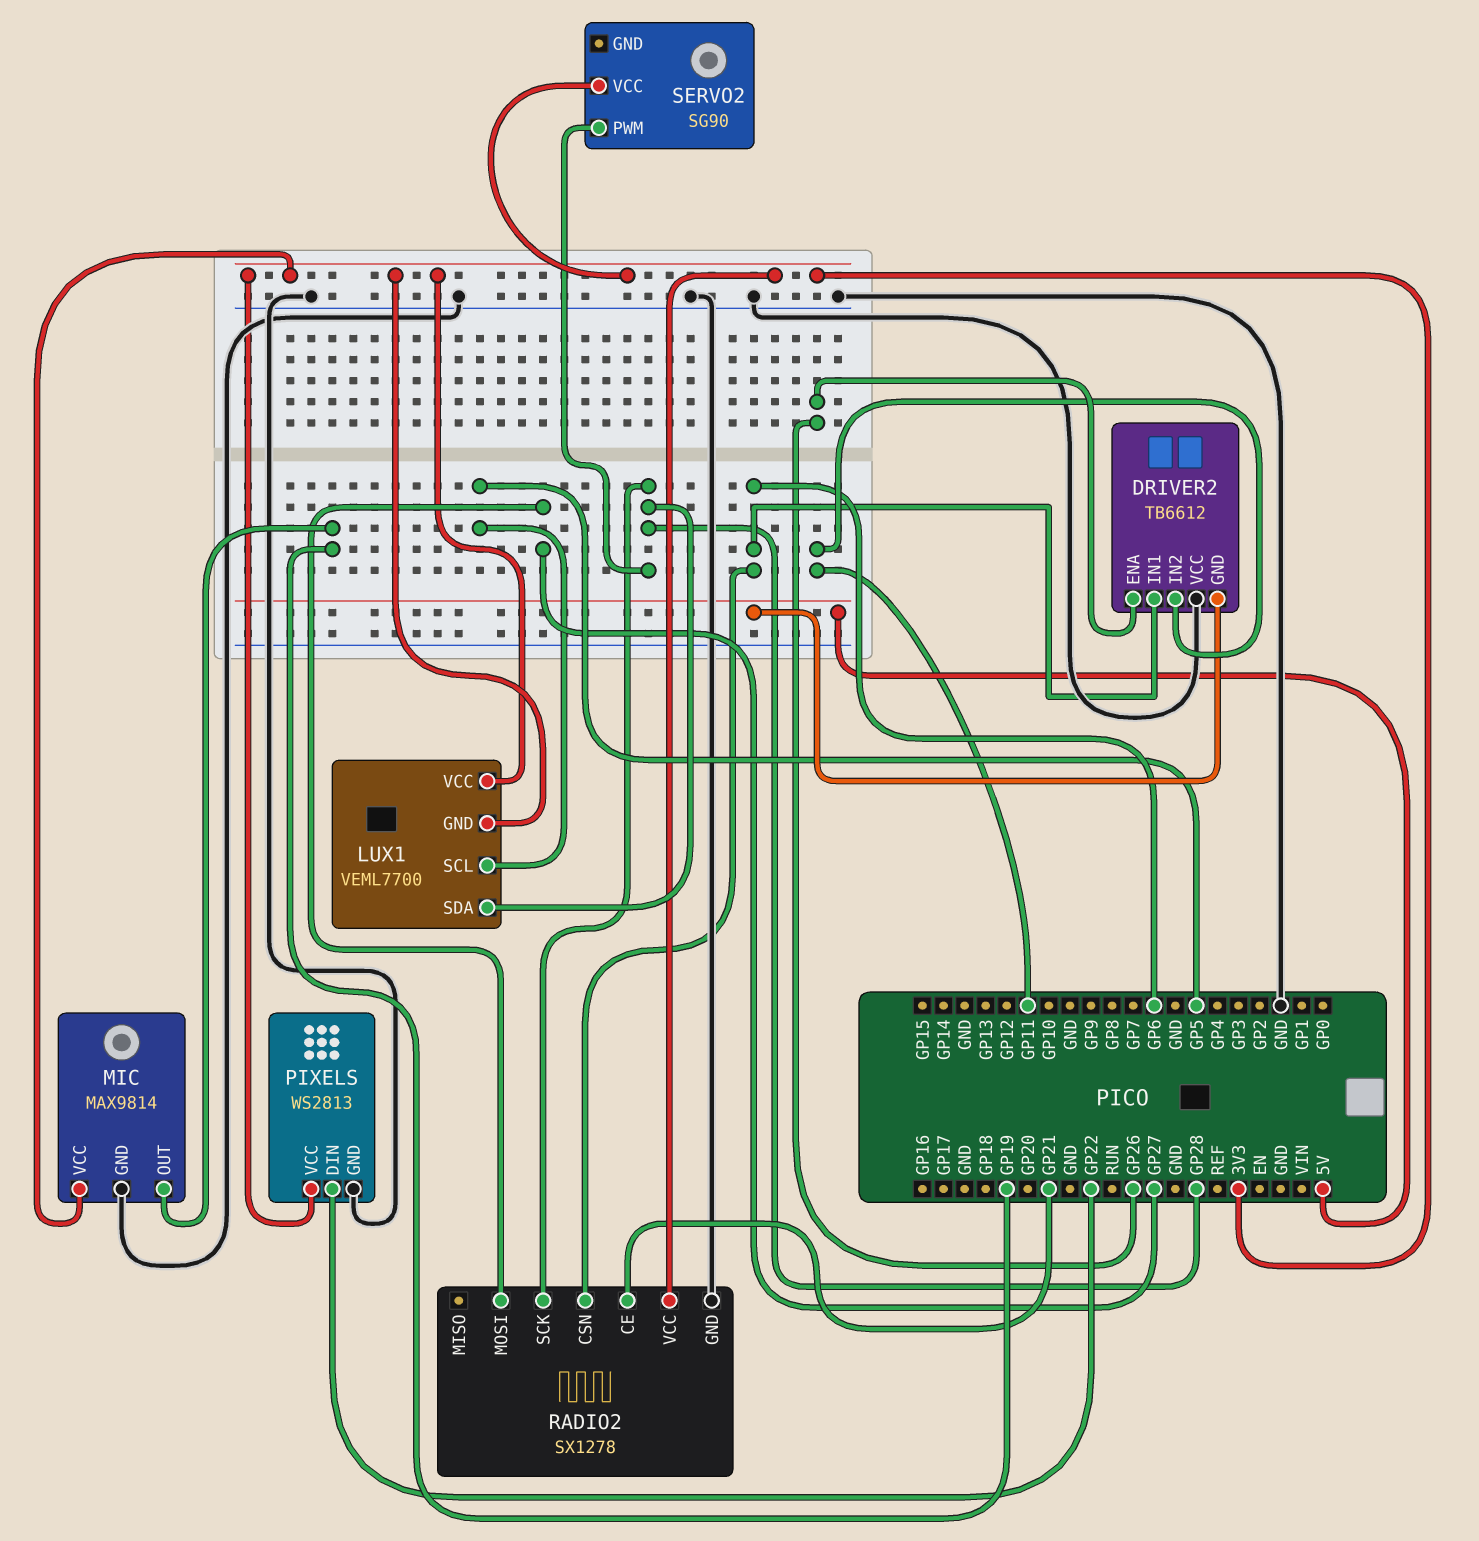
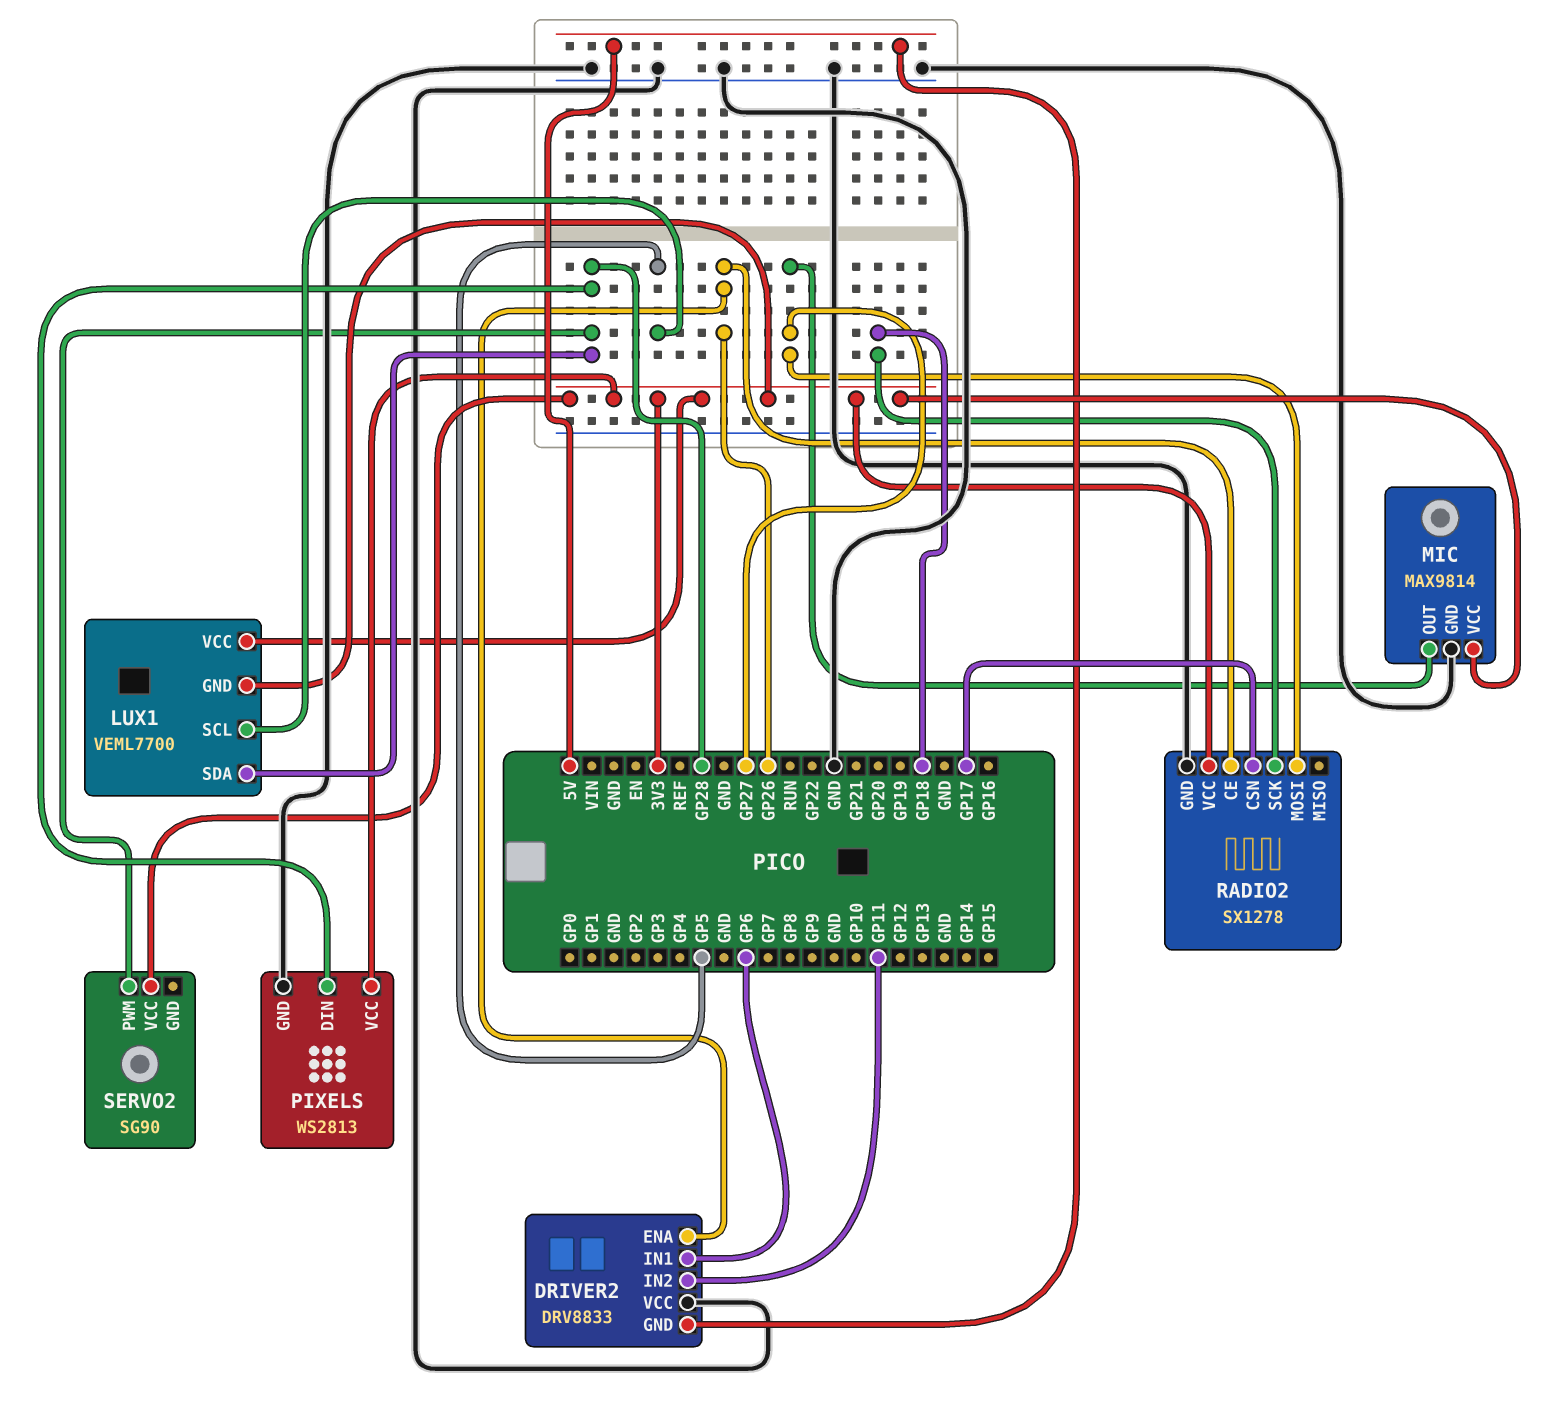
DRIVER2: TB6612 -> DRV8833
MIC pin OUT: GP19 -> GP27
PIXELS pin DIN: GP22 -> GP28
RADIO2 pin CE: GP21 -> GP26
RADIO2 pin CSN: GP6 -> GP17
RADIO2 pin SCK: GP28 -> GP18

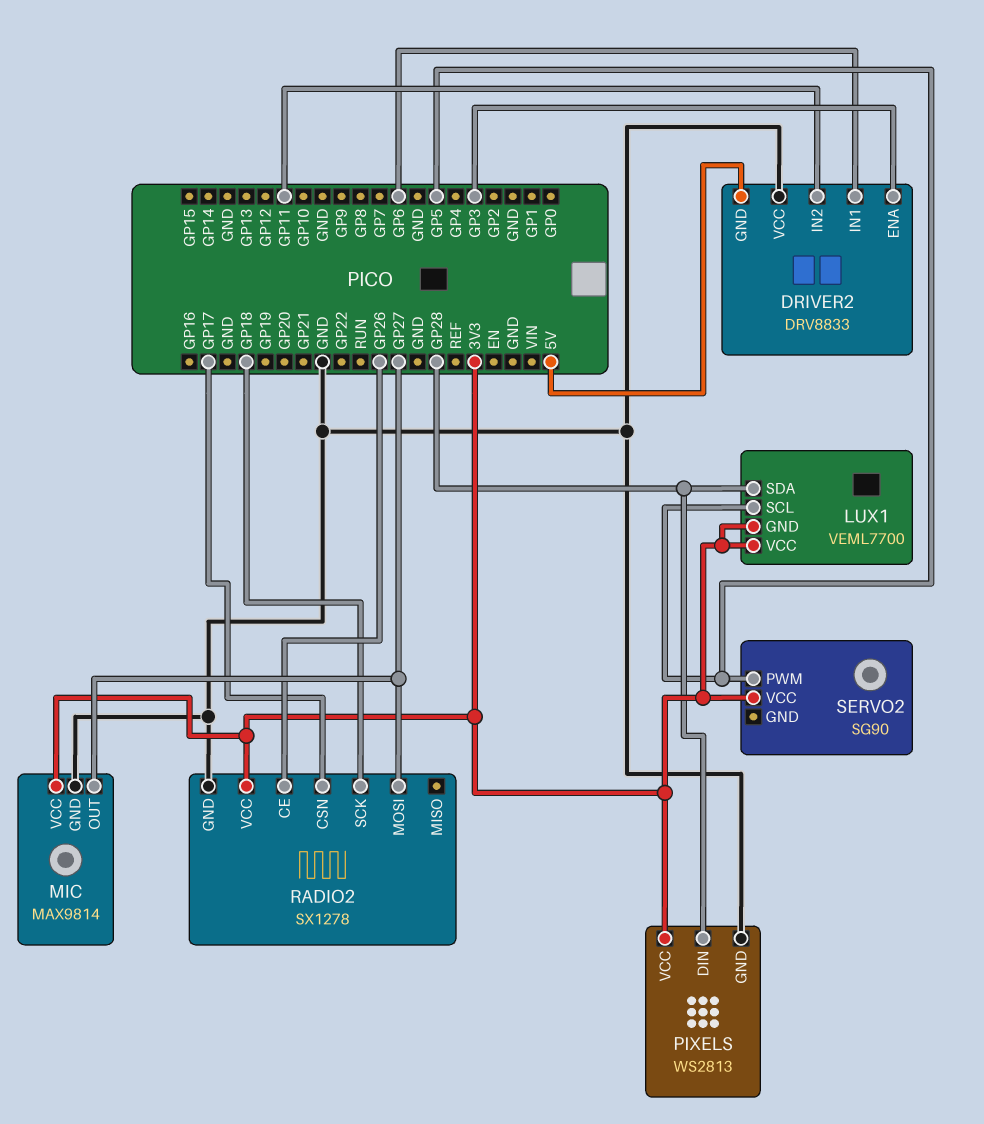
DRIVER2 pin ENA: GP26 -> GP3
SERVO2 pin PWM: GP28 -> GP5

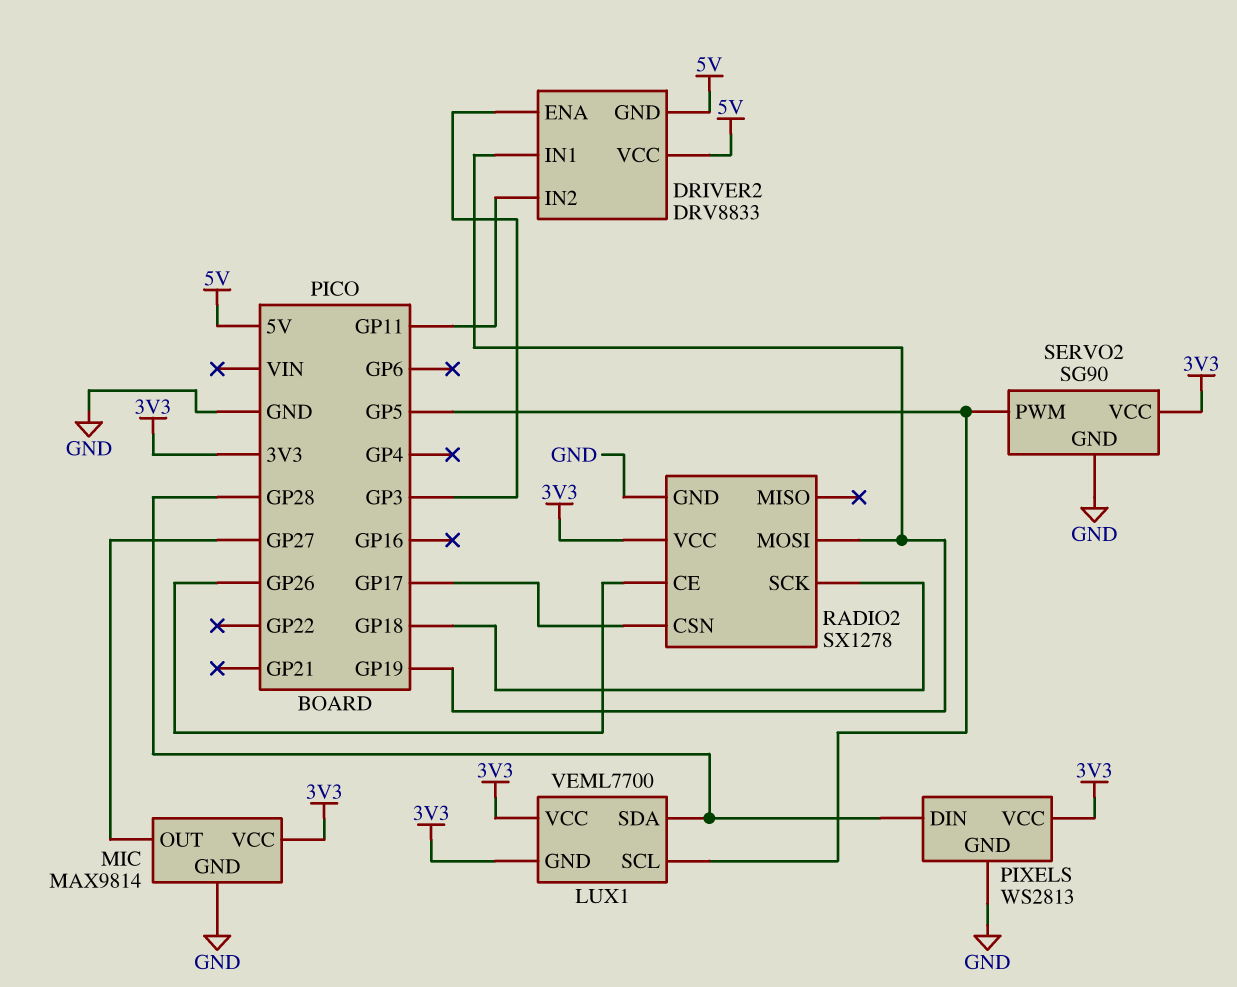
DRIVER2 pin IN1: GP6 -> GP19
DRIVER2 pin VCC: GND -> 5V
RADIO2 pin MOSI: GP27 -> GP19
SERVO2 pin GND: none -> GND

